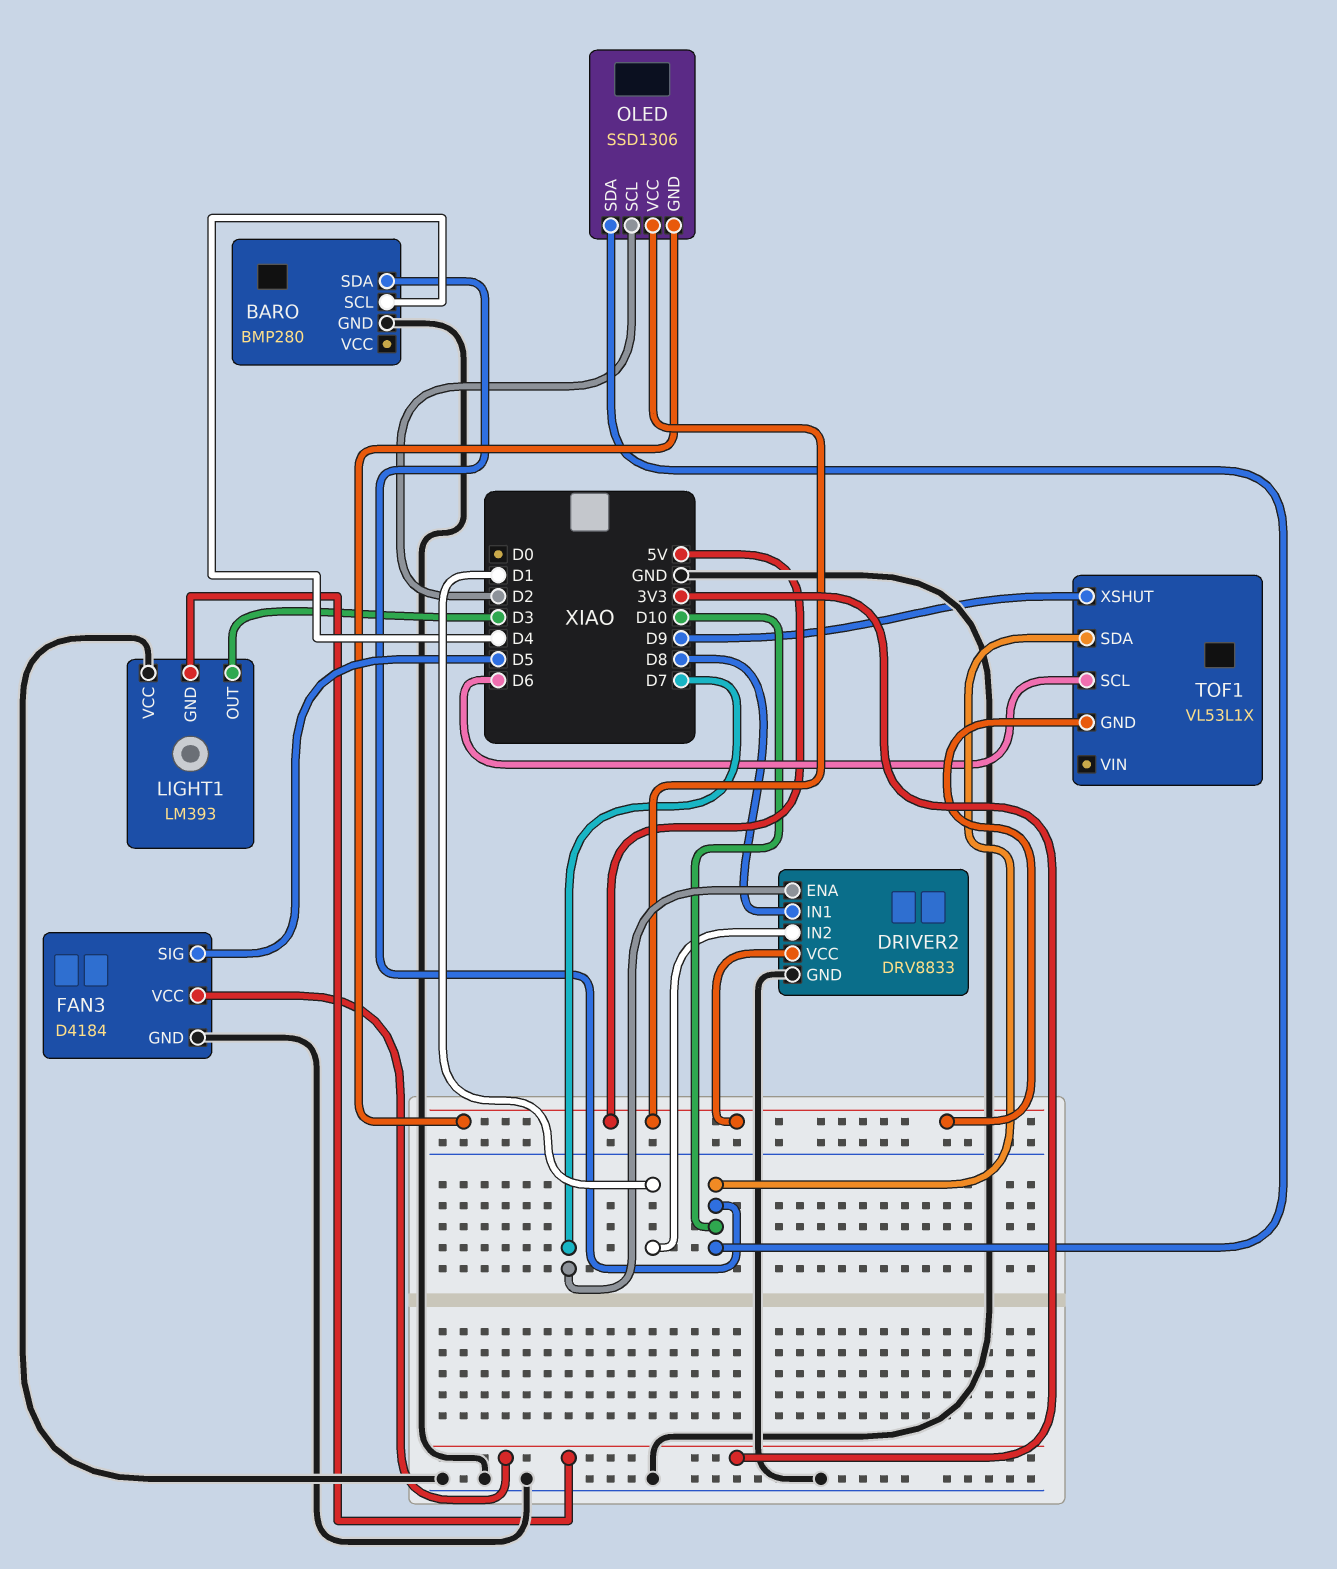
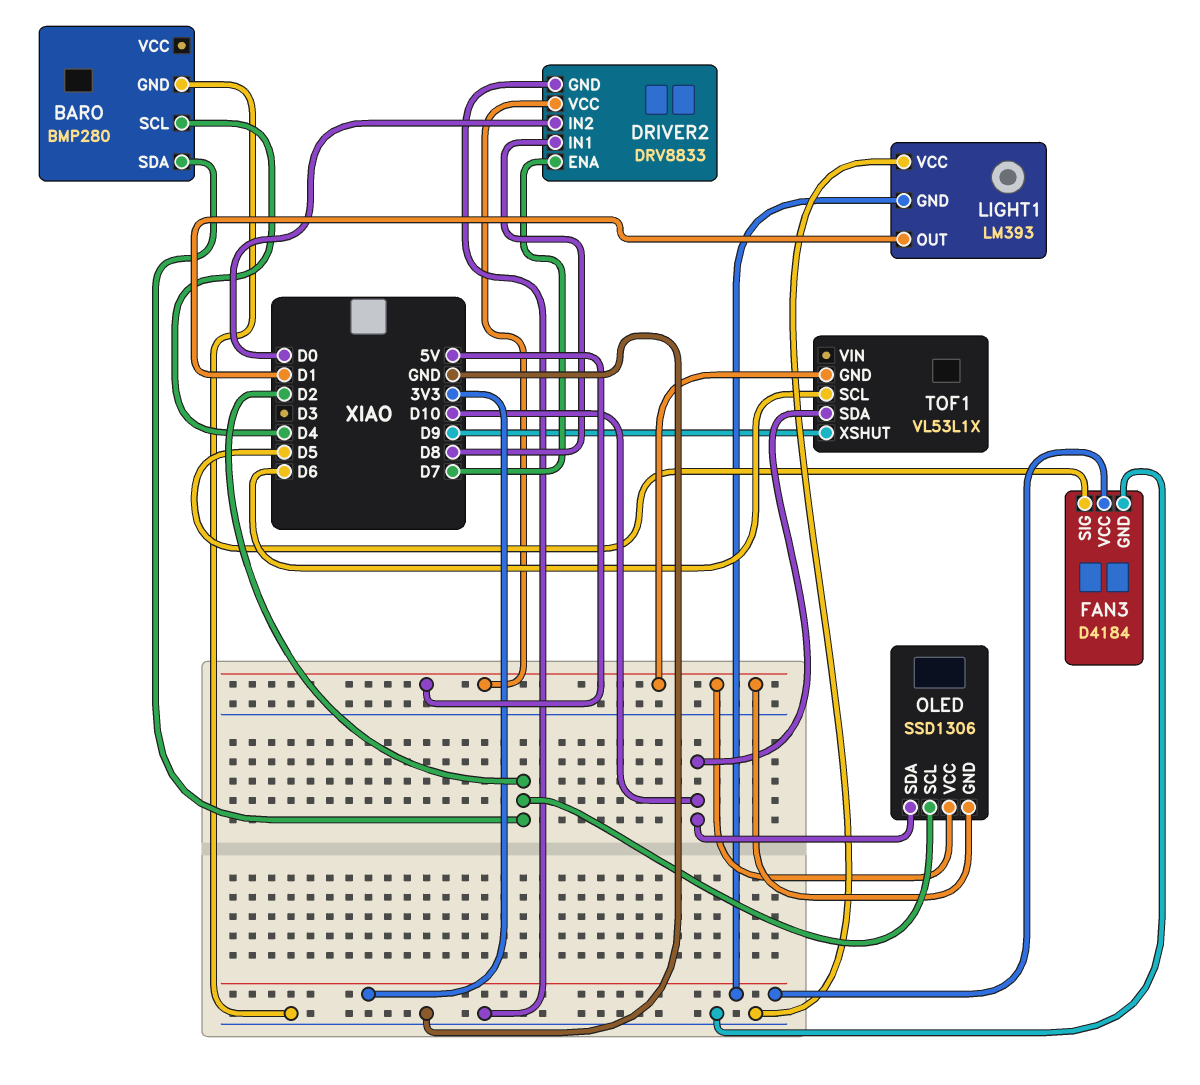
BARO pin SDA: D10 -> D2
DRIVER2 pin IN2: D1 -> D0
LIGHT1 pin OUT: D3 -> D1

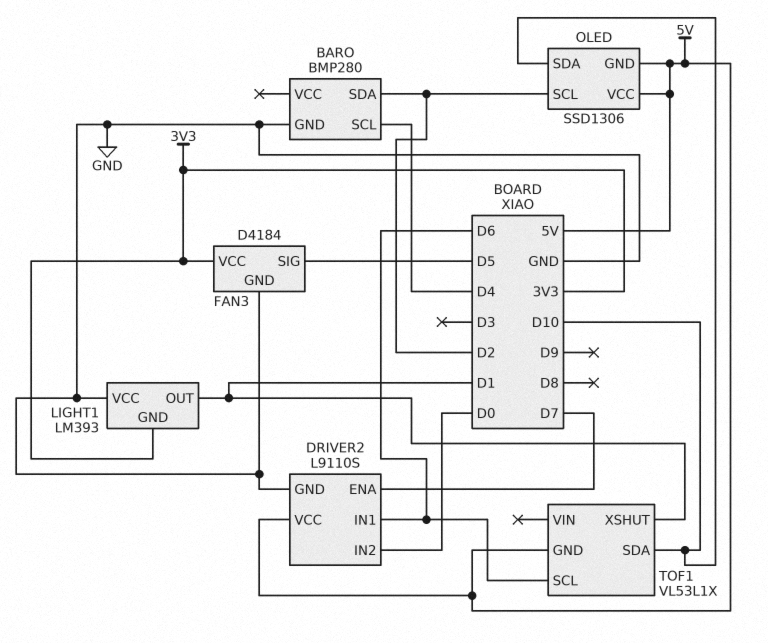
DRIVER2: DRV8833 -> L9110S
DRIVER2 pin IN1: D8 -> D6
TOF1 pin XSHUT: D9 -> D1

